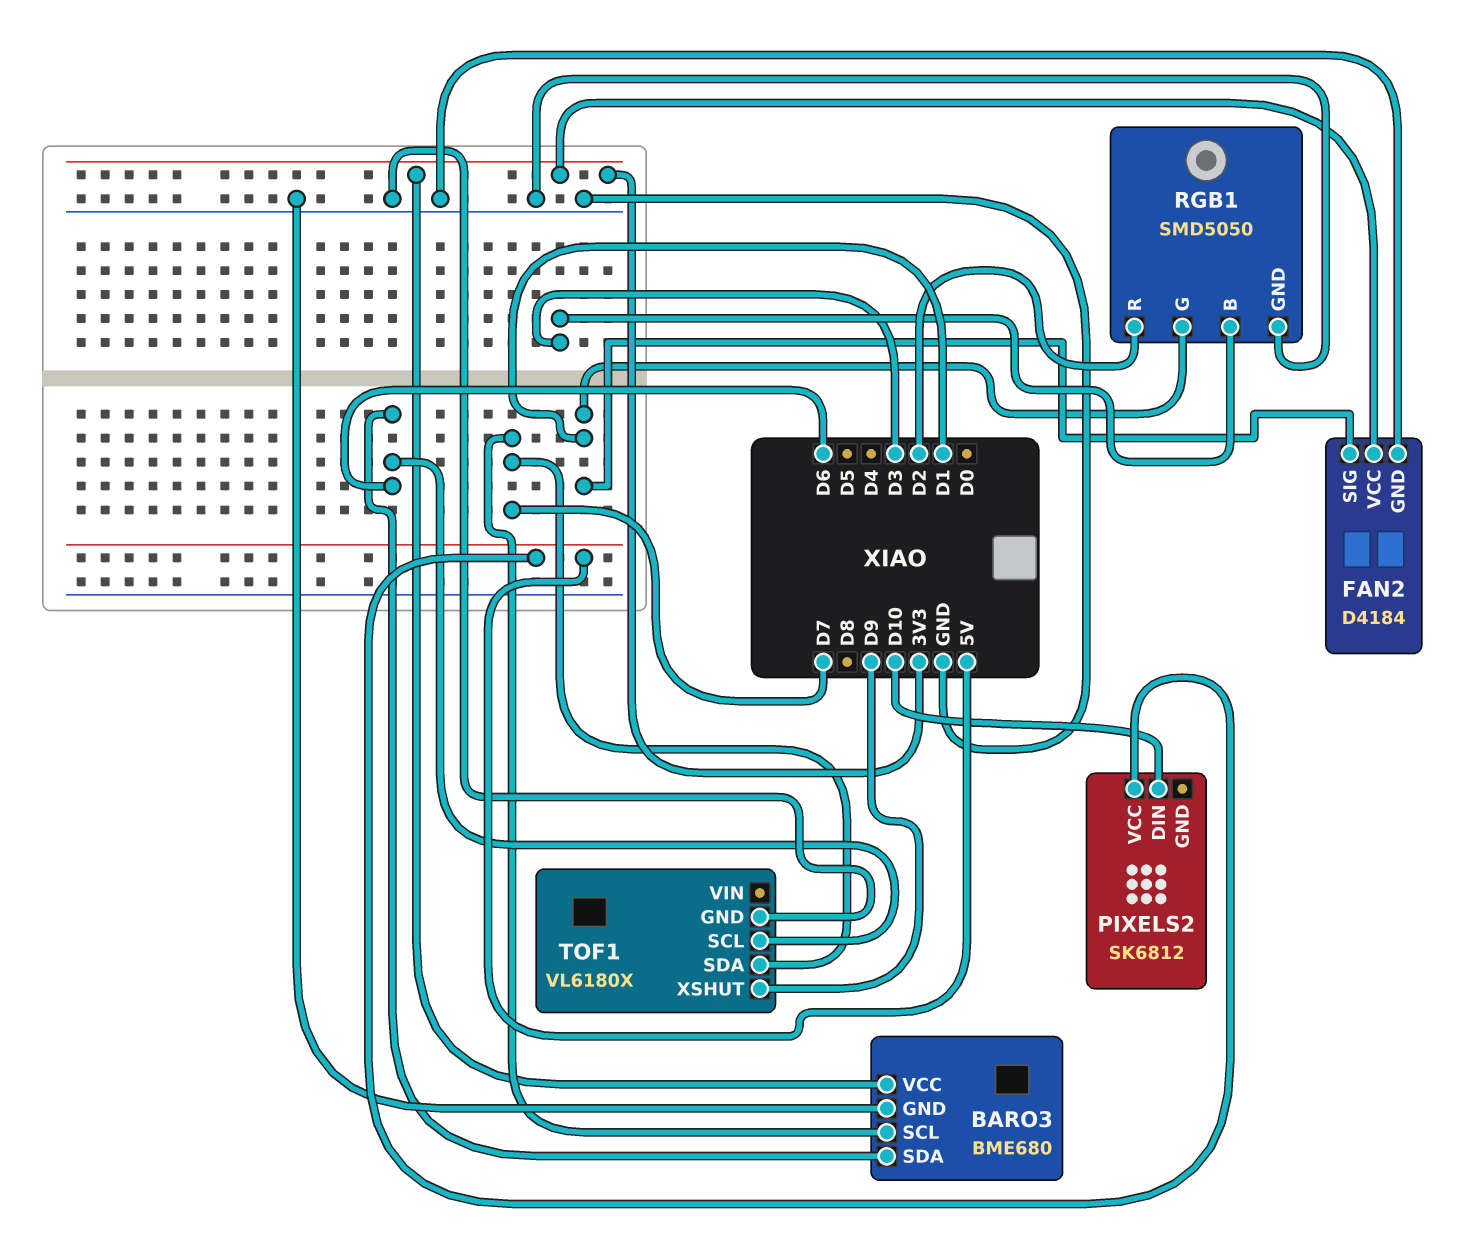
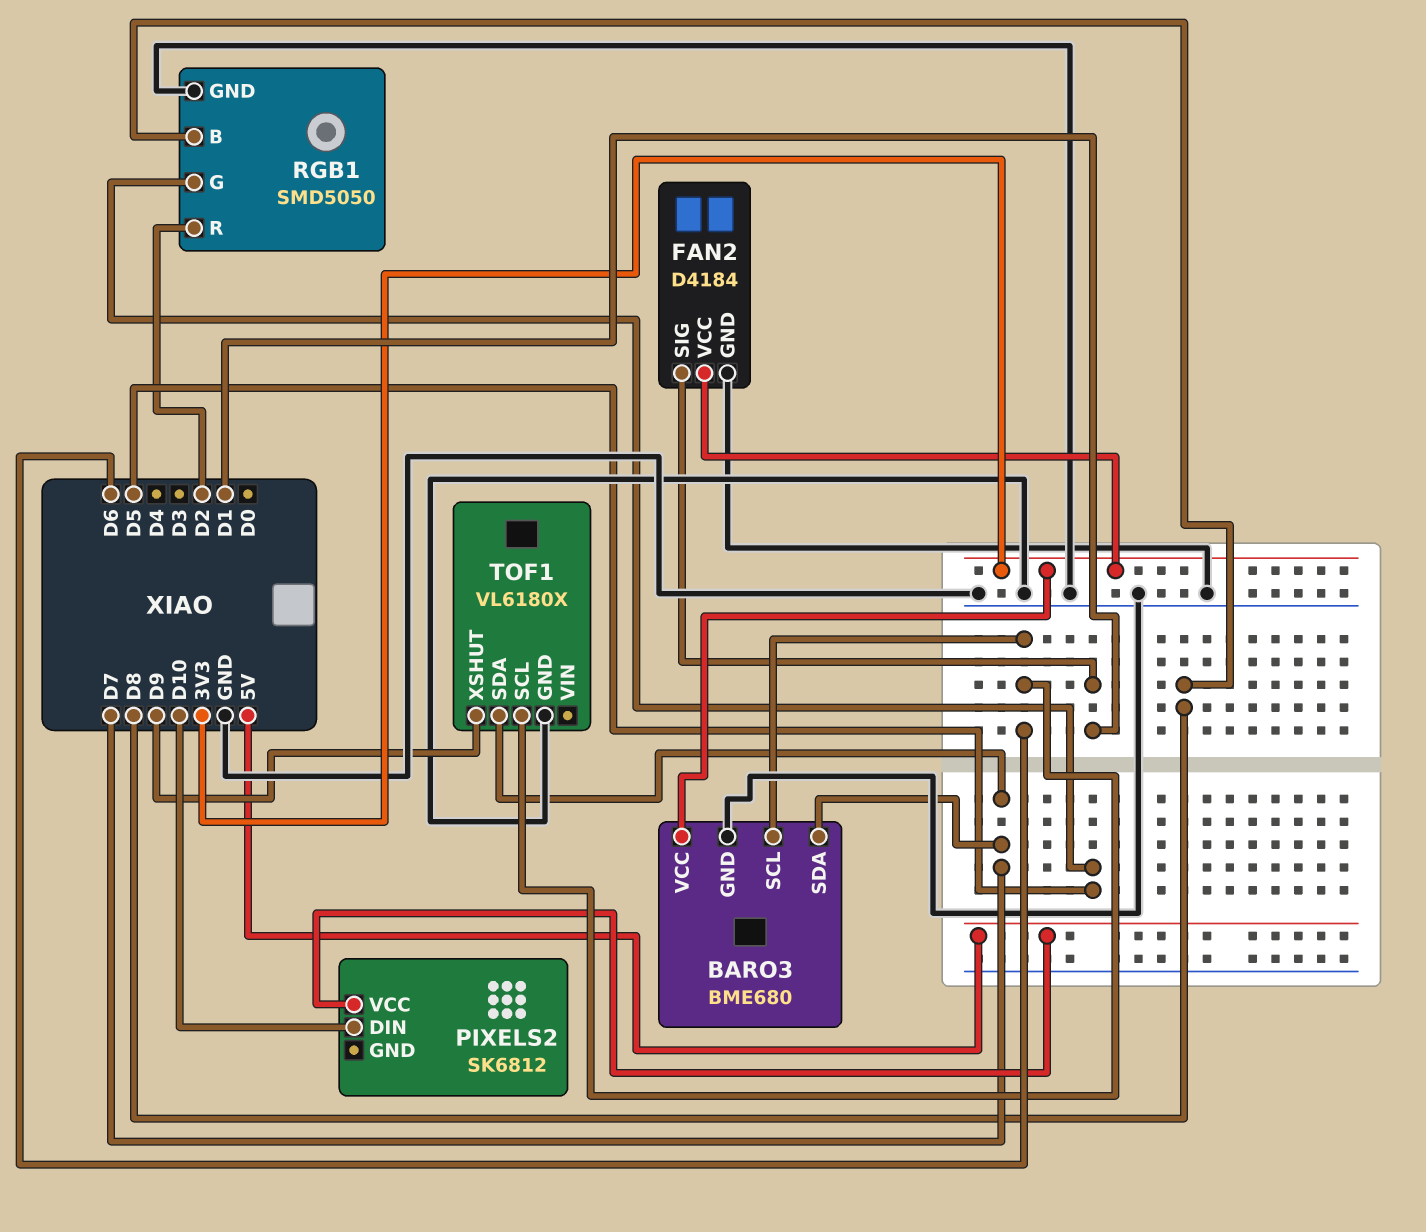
BARO3 pin SCL: D7 -> D6
BARO3 pin SDA: D6 -> D7
RGB1 pin B: D3 -> D8
RGB1 pin G: D1 -> D5

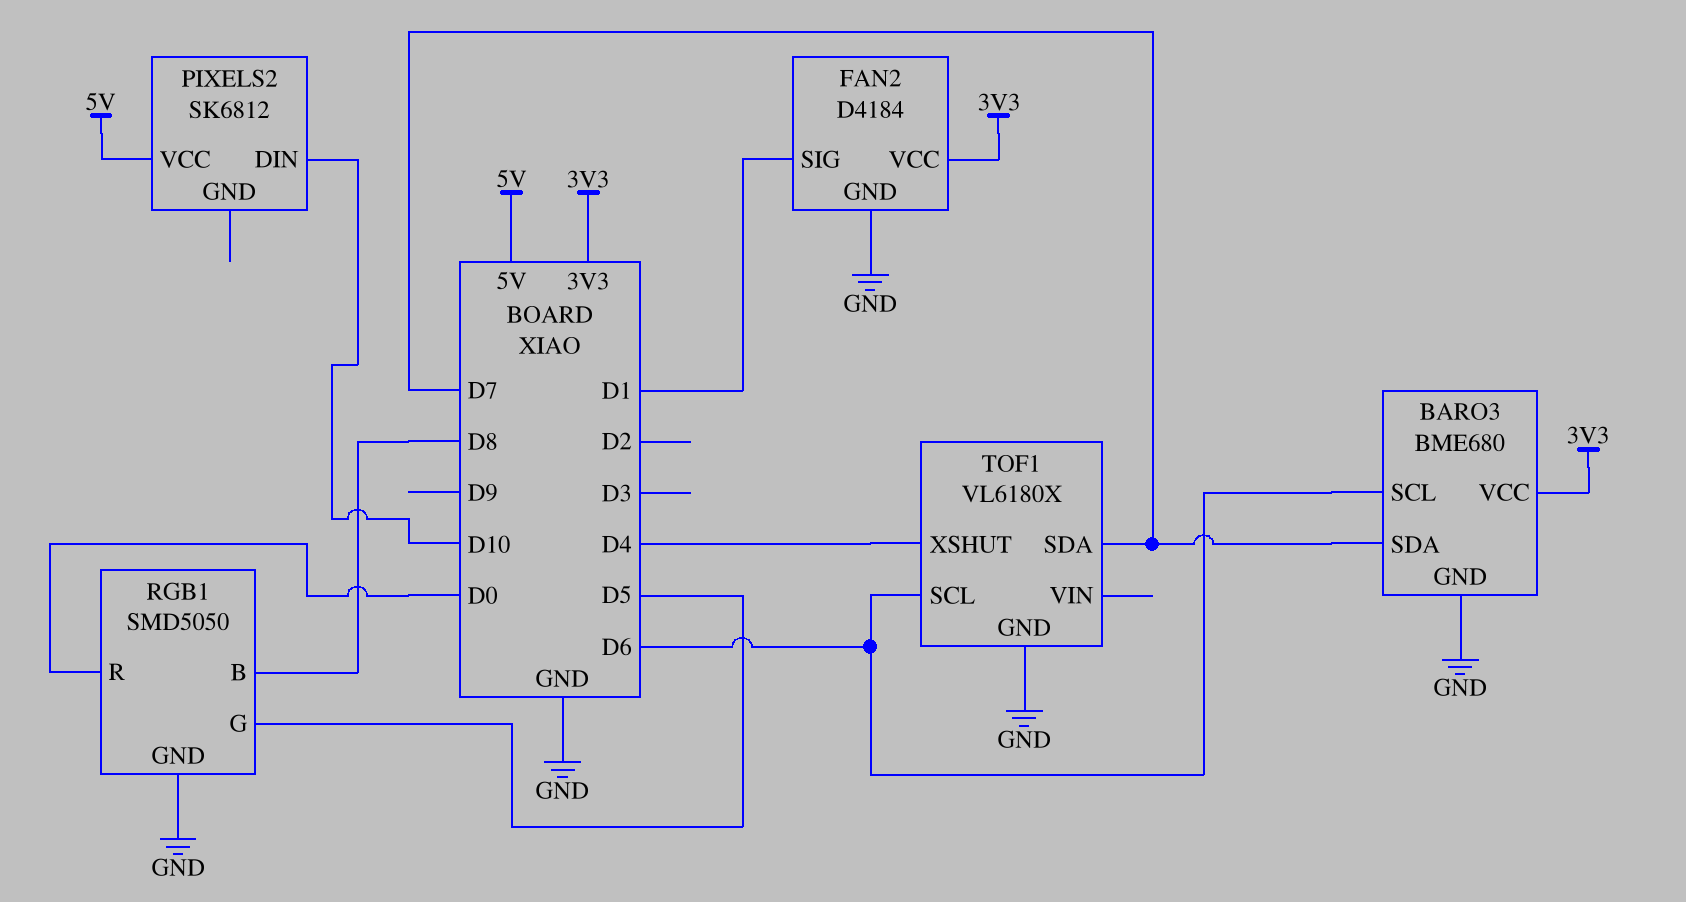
RGB1 pin R: D2 -> D0
TOF1 pin XSHUT: D9 -> D4

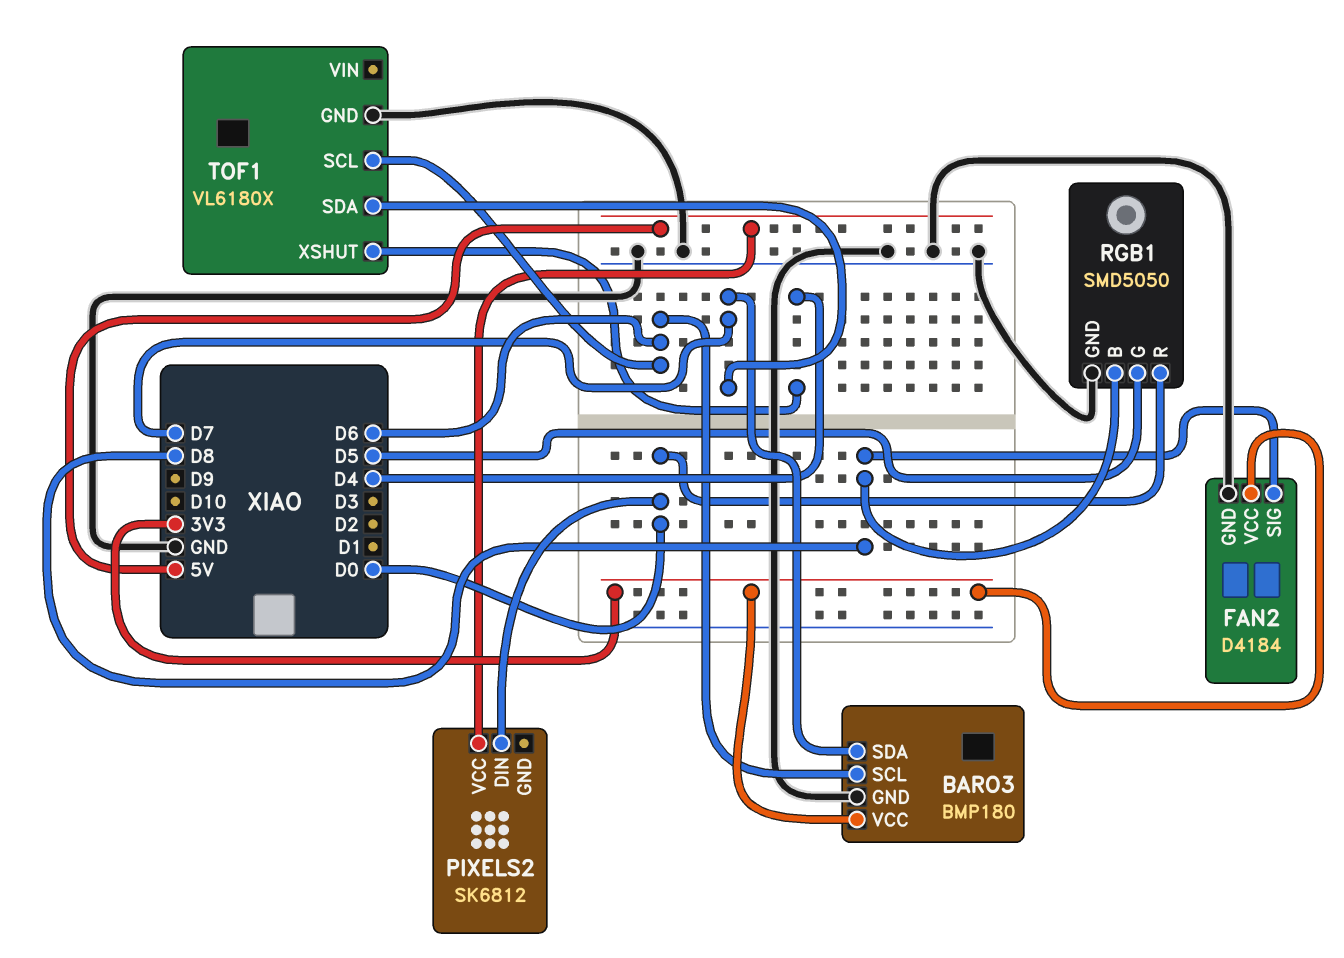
BARO3: BME680 -> BMP180
FAN2 pin SIG: D1 -> D8
PIXELS2 pin DIN: D10 -> D0

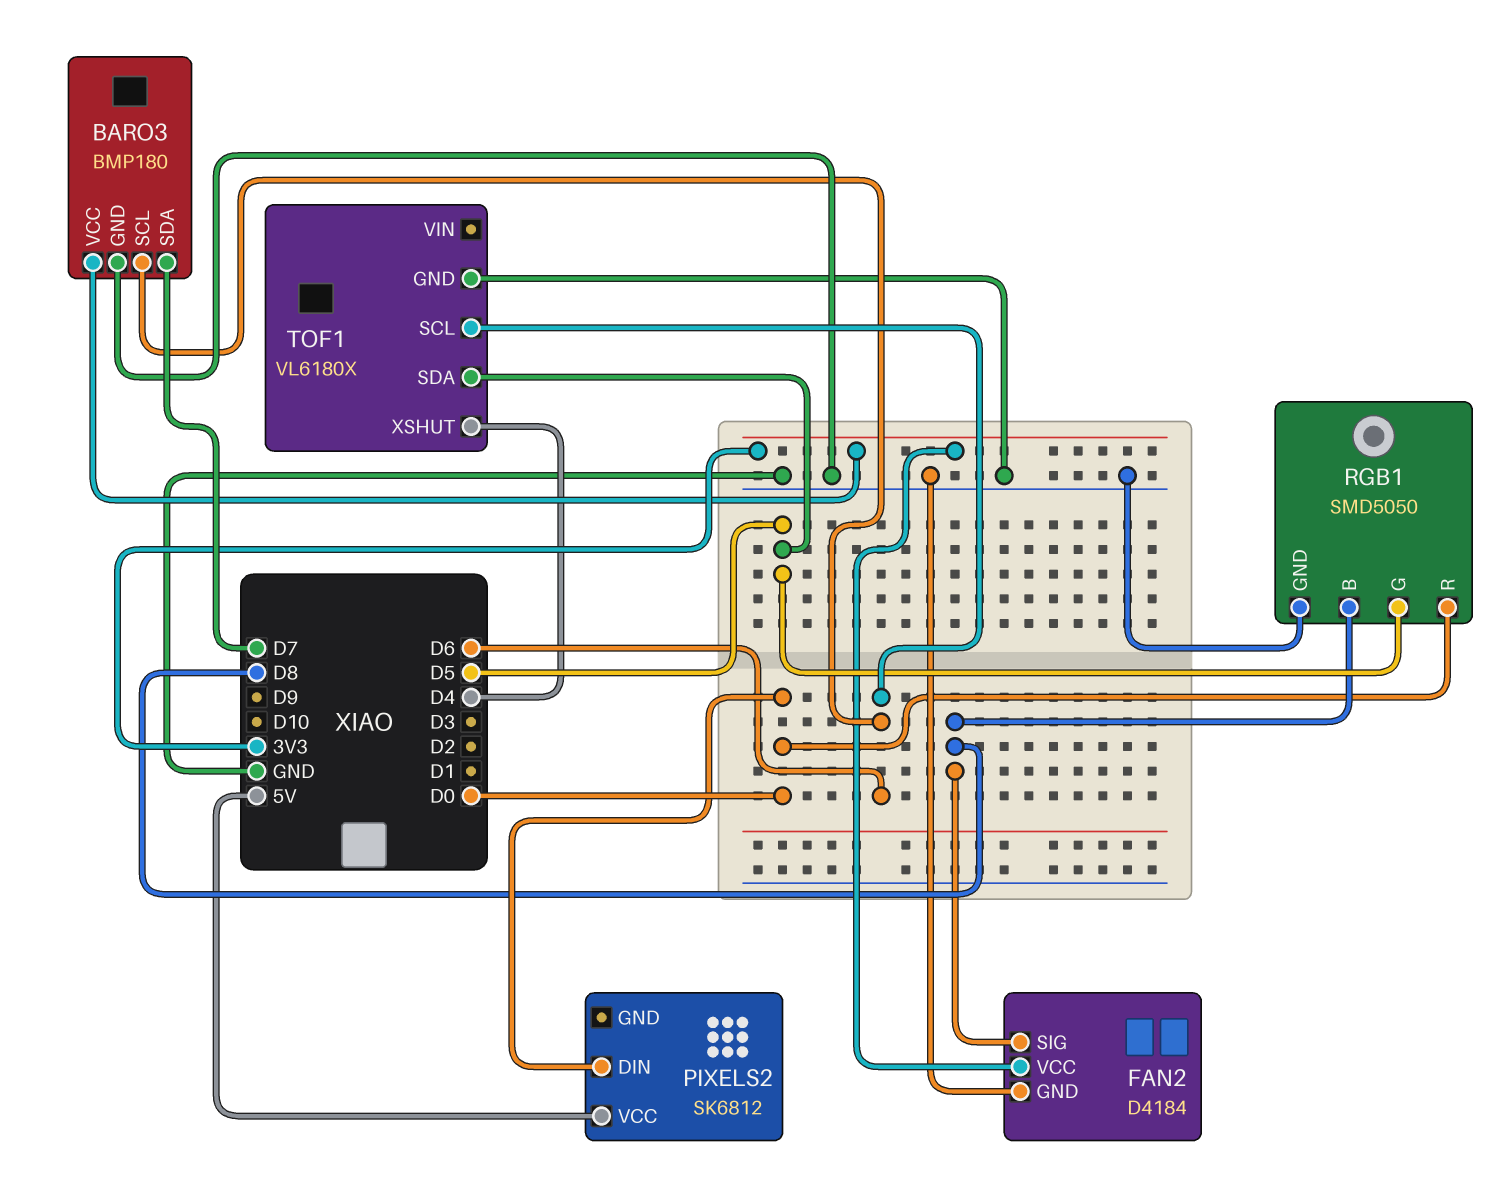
TOF1 pin SDA: D7 -> D5

